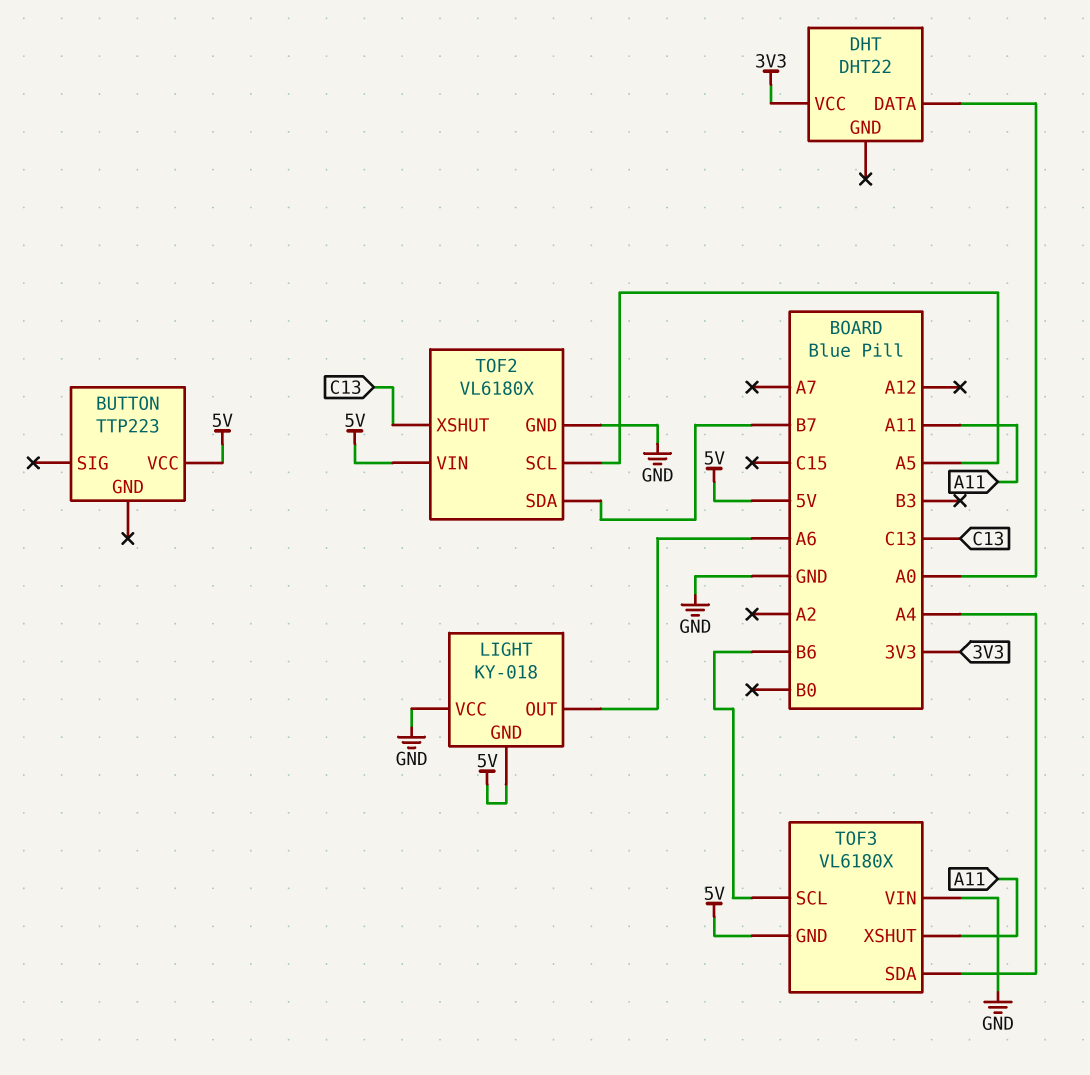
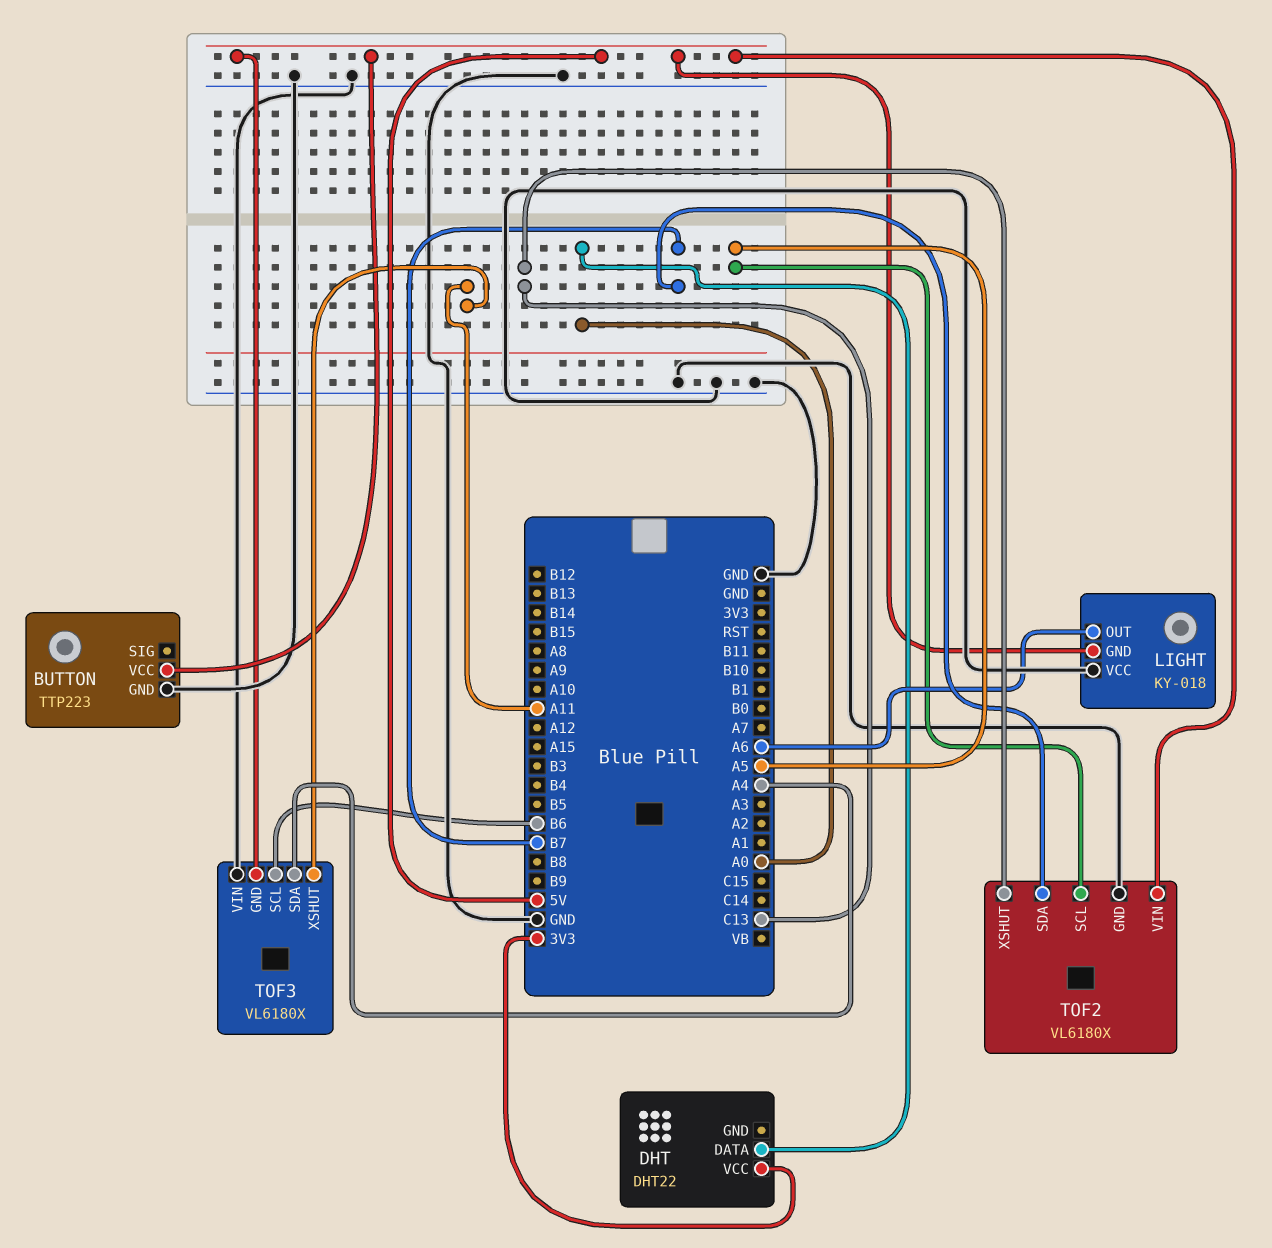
BUTTON pin GND: none -> GND

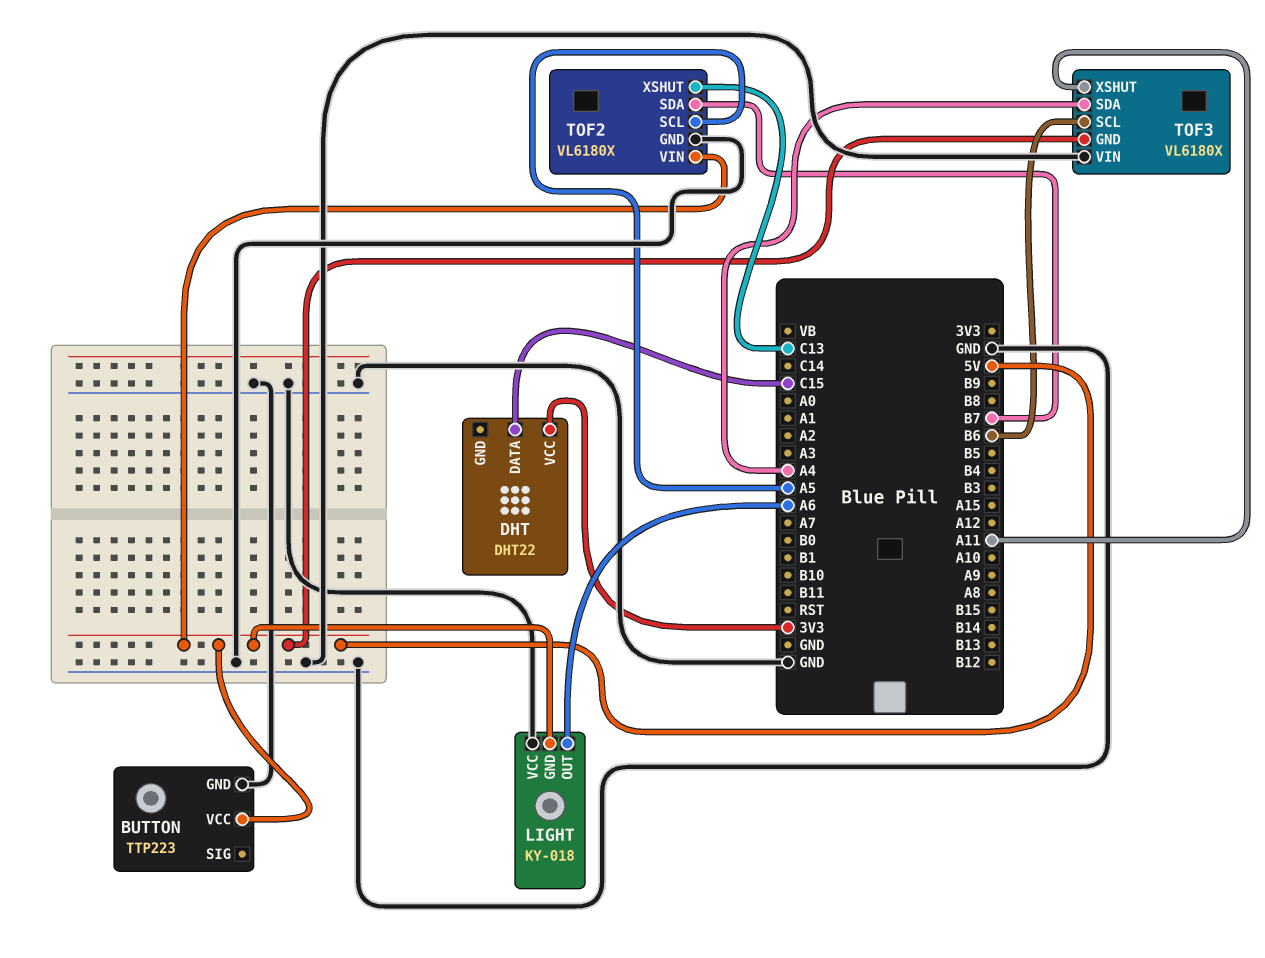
DHT pin DATA: A0 -> C15

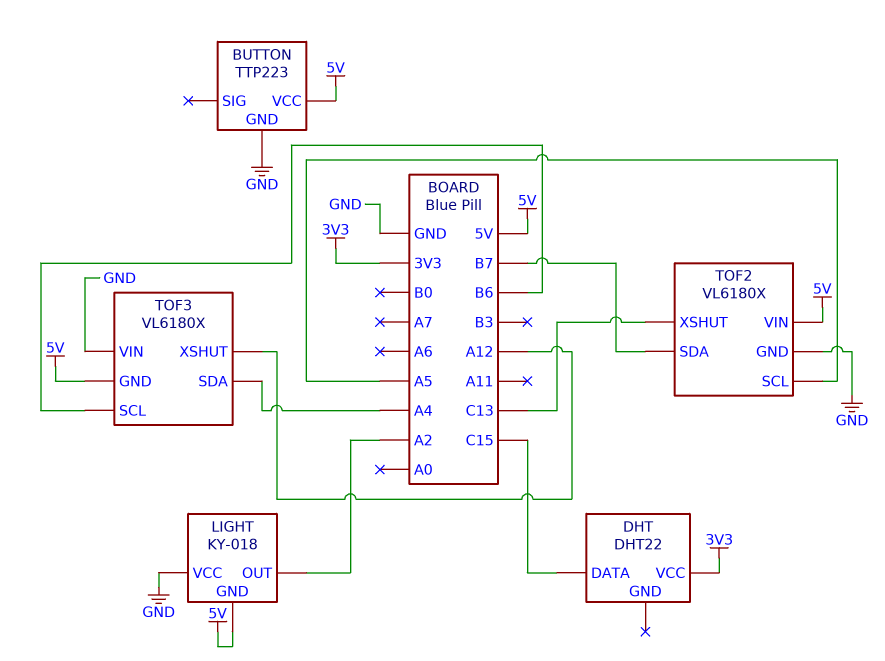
LIGHT pin OUT: A6 -> A2
TOF3 pin XSHUT: A11 -> A12

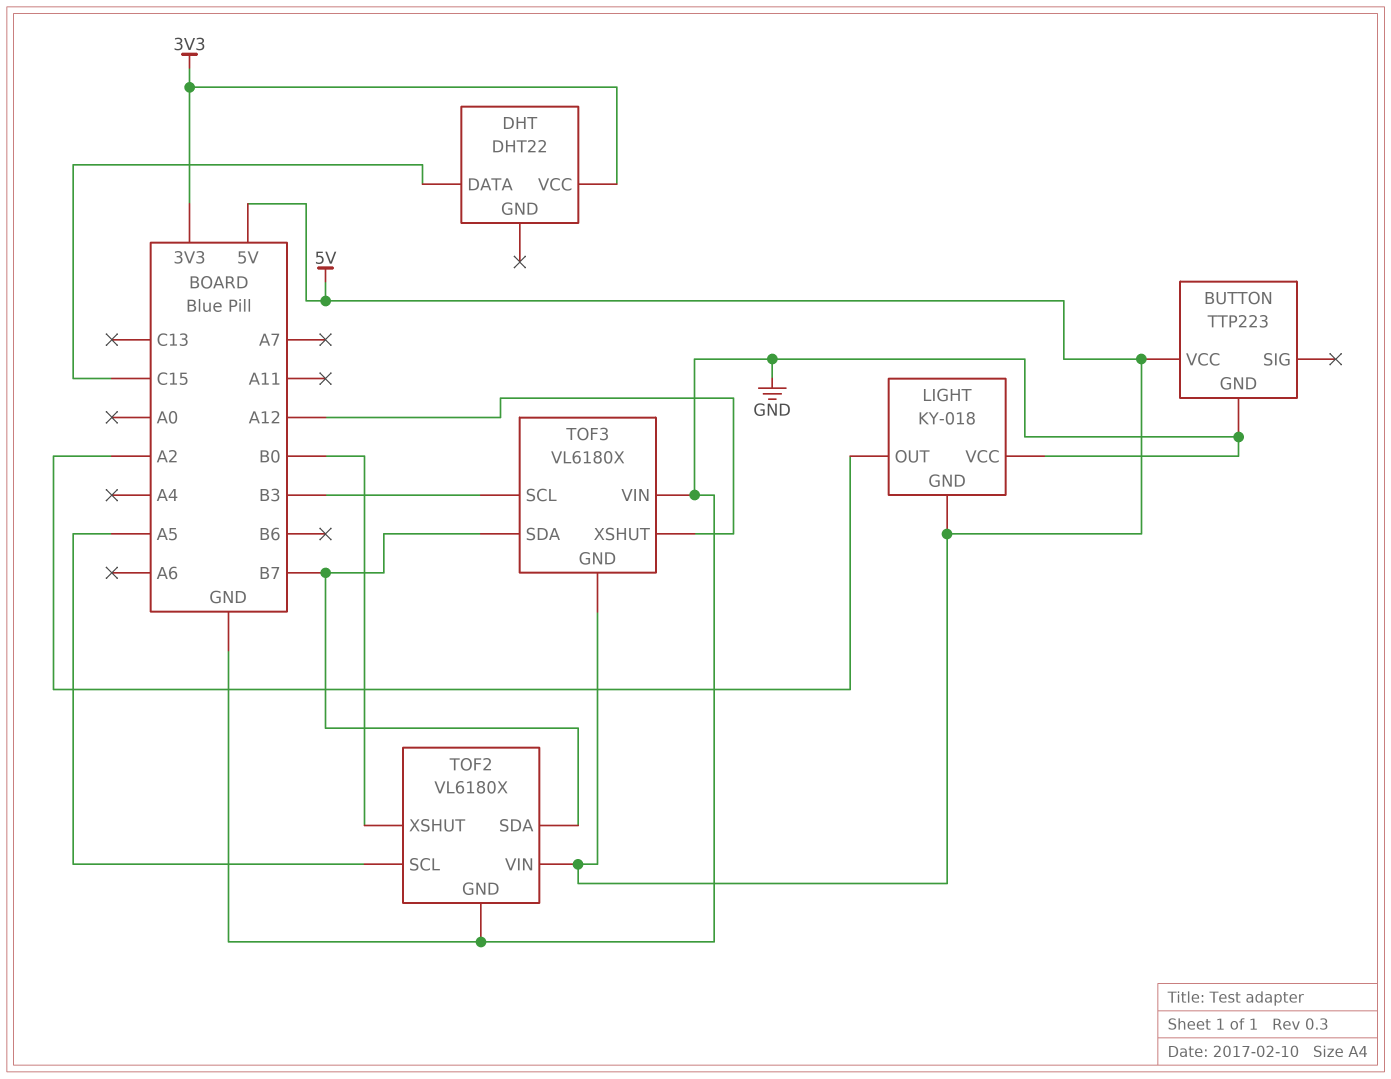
TOF2 pin XSHUT: C13 -> B0
TOF3 pin SCL: B6 -> B3
TOF3 pin SDA: A4 -> B7

